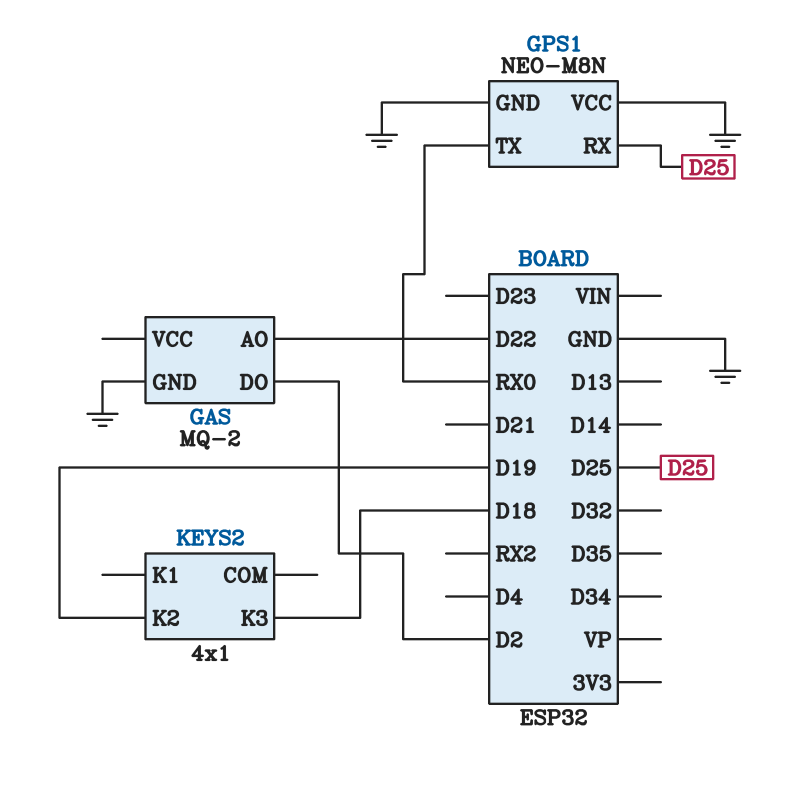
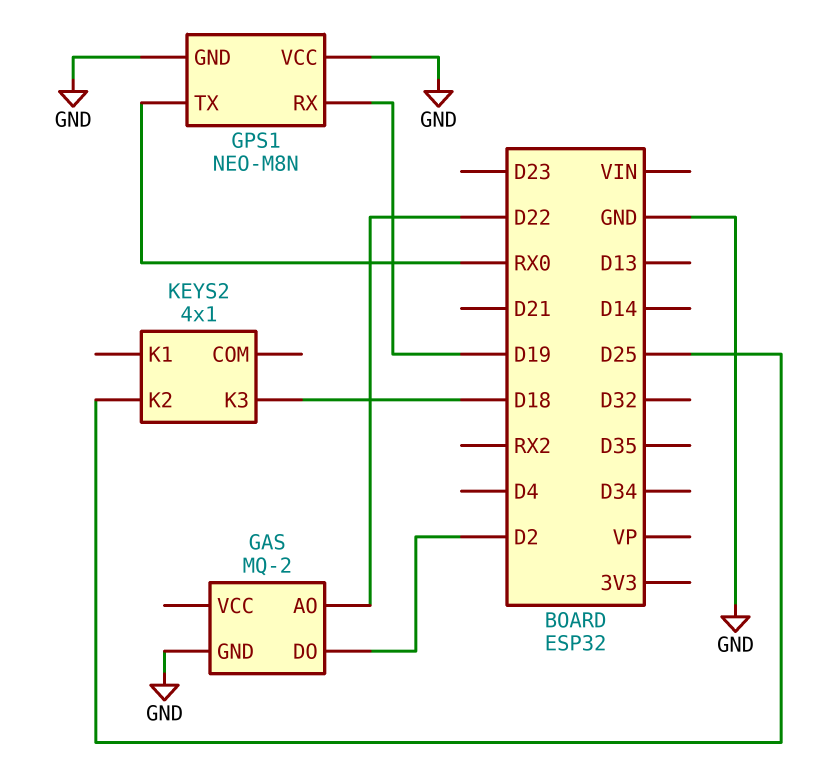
GPS1 pin RX: D25 -> D19
KEYS2 pin K2: D19 -> D25

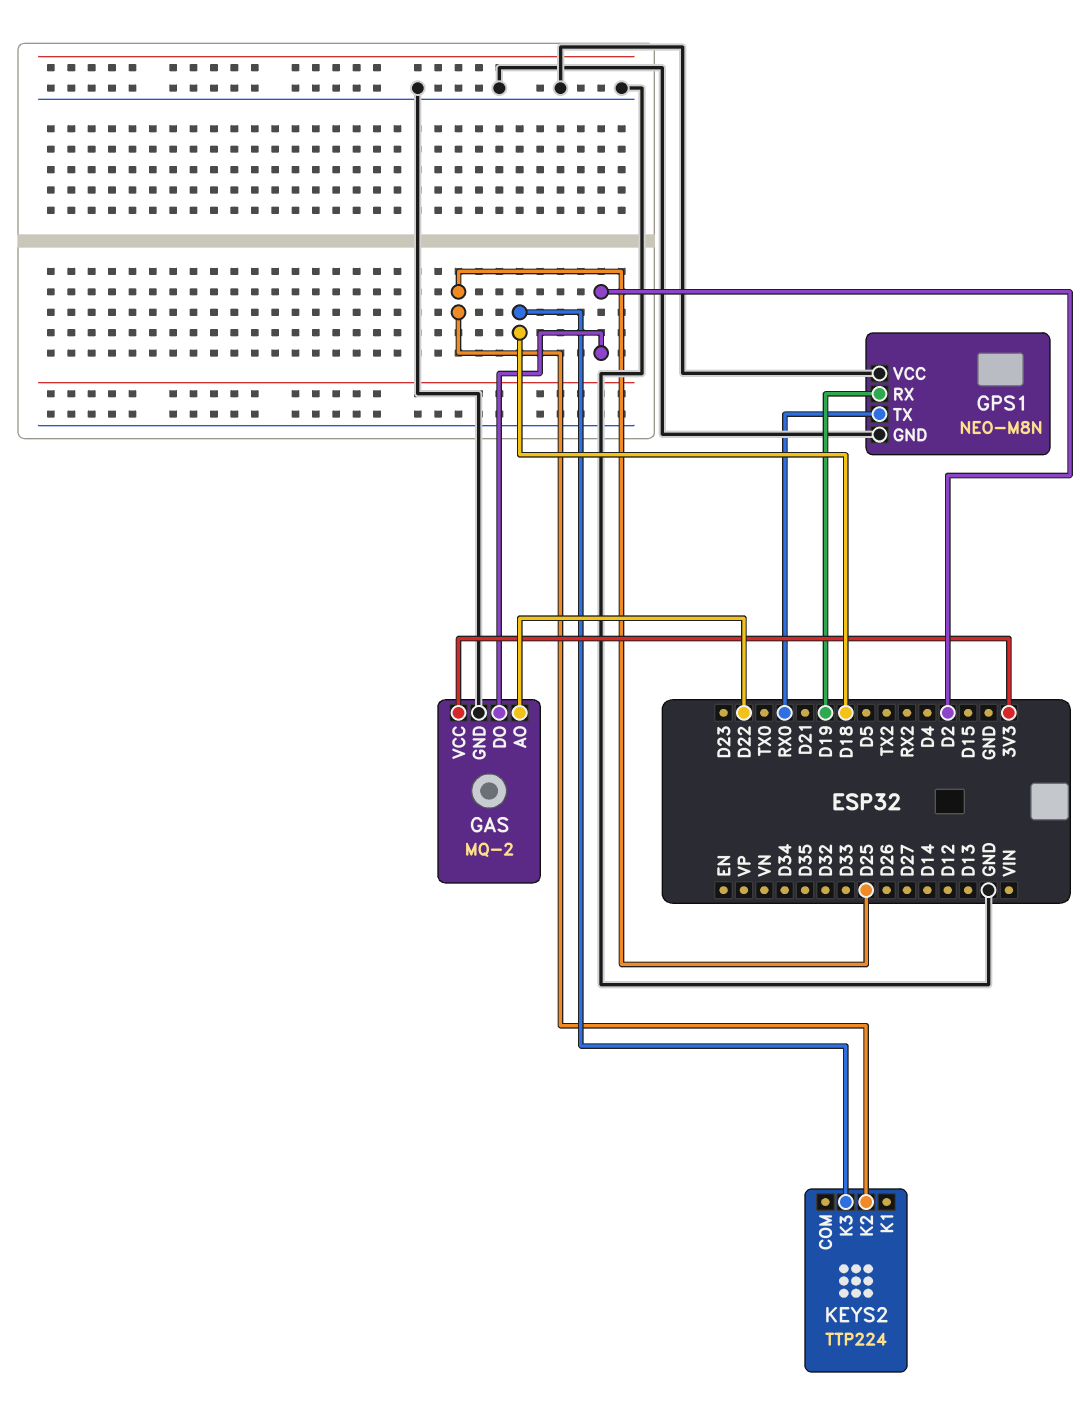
GAS pin VCC: none -> 3V3
KEYS2: 4x1 -> TTP224

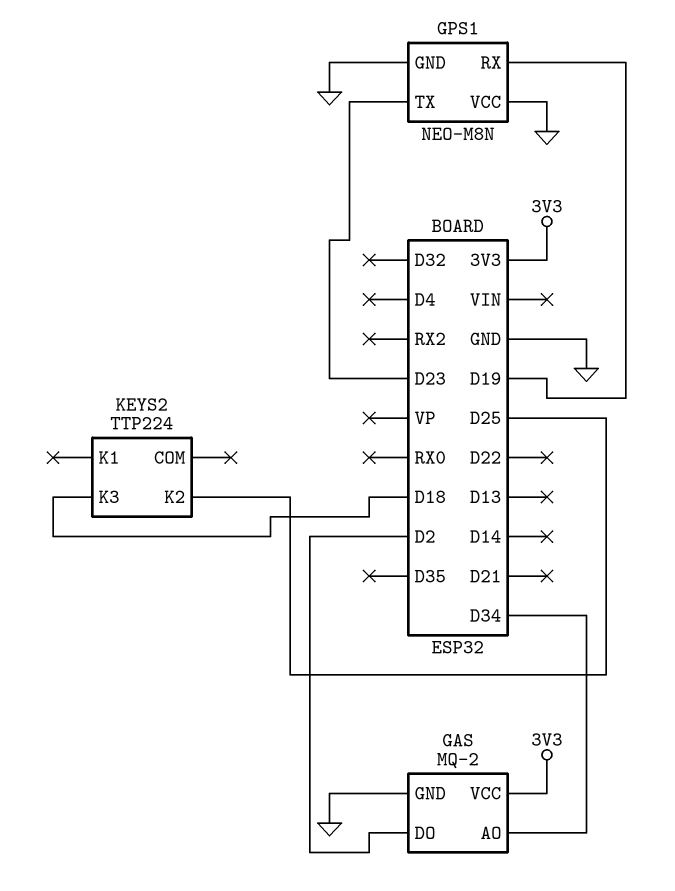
GAS pin AO: D22 -> D34
GPS1 pin TX: RX0 -> D23

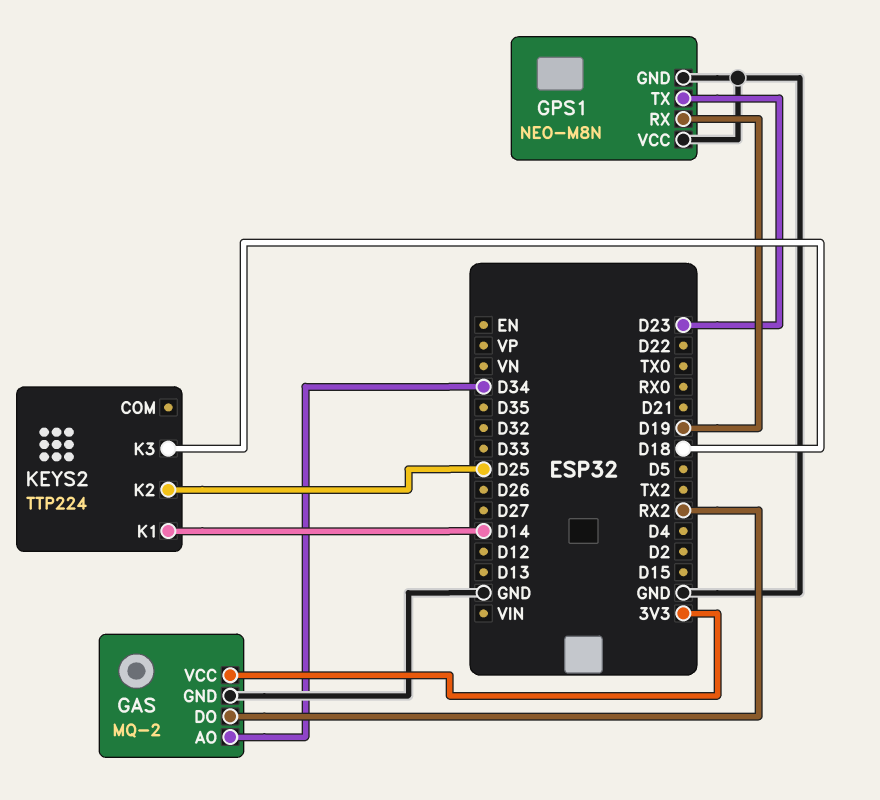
GAS pin DO: D2 -> RX2
KEYS2 pin K1: none -> D14

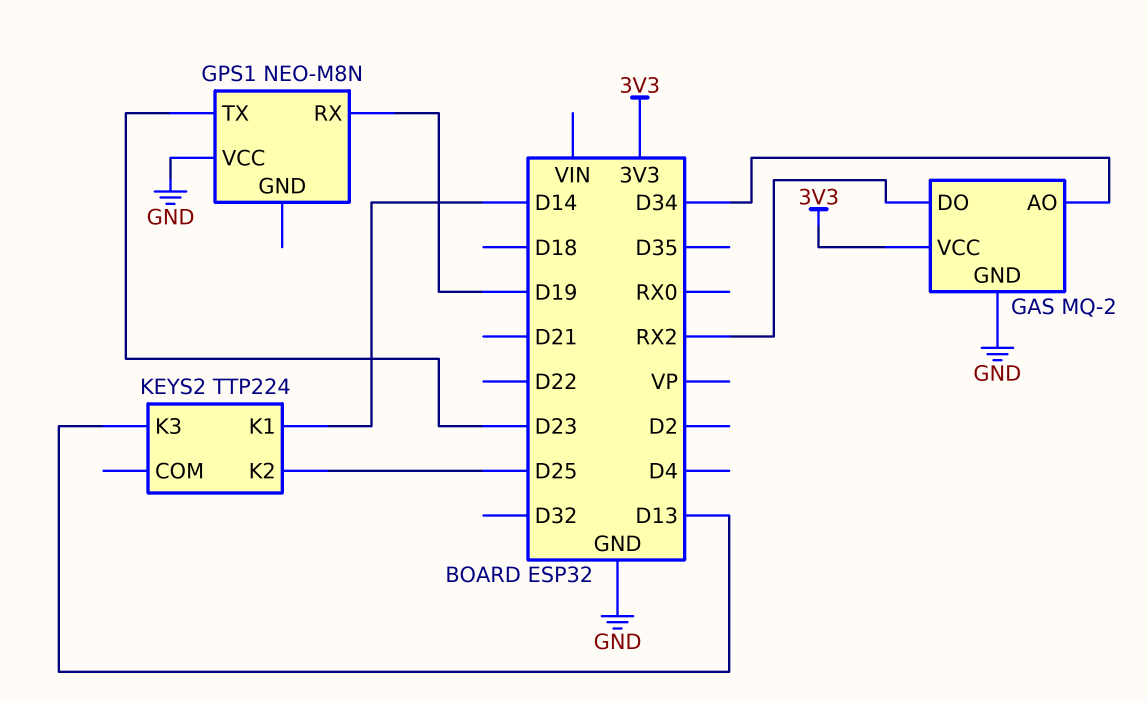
GPS1 pin GND: GND -> none
KEYS2 pin K3: D18 -> D13

